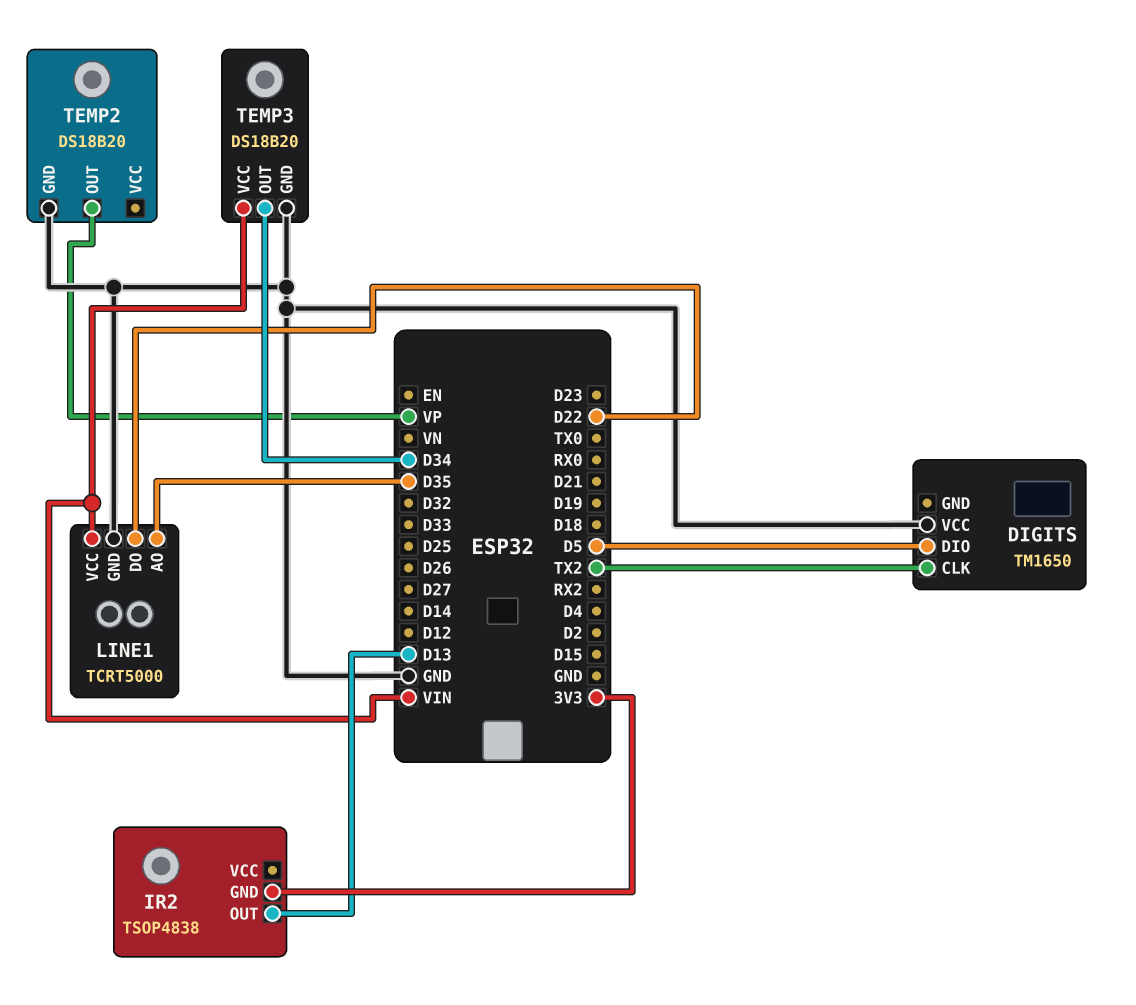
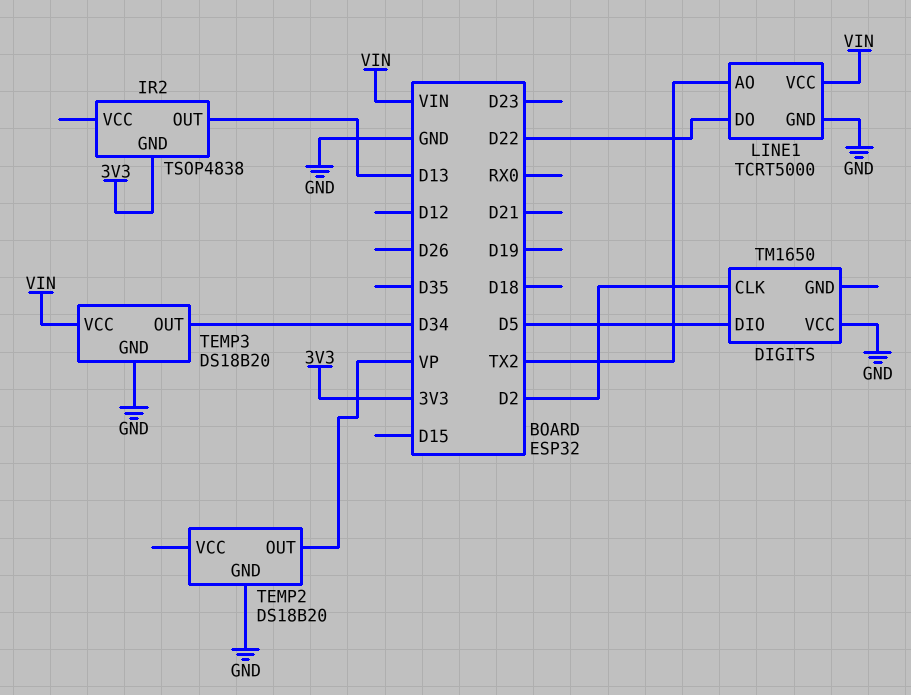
DIGITS pin CLK: TX2 -> D2
LINE1 pin AO: D35 -> TX2

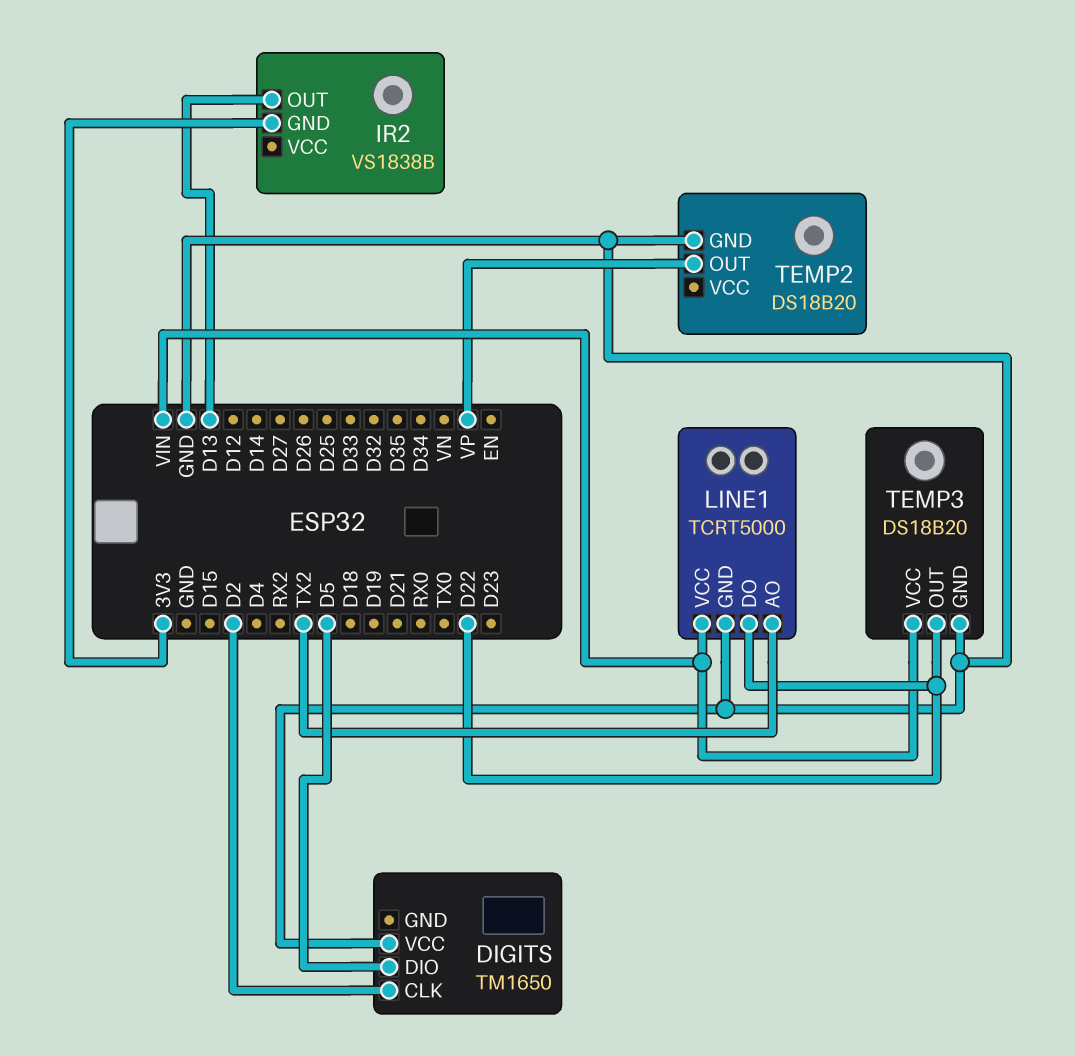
IR2: TSOP4838 -> VS1838B
TEMP3 pin OUT: D34 -> D22

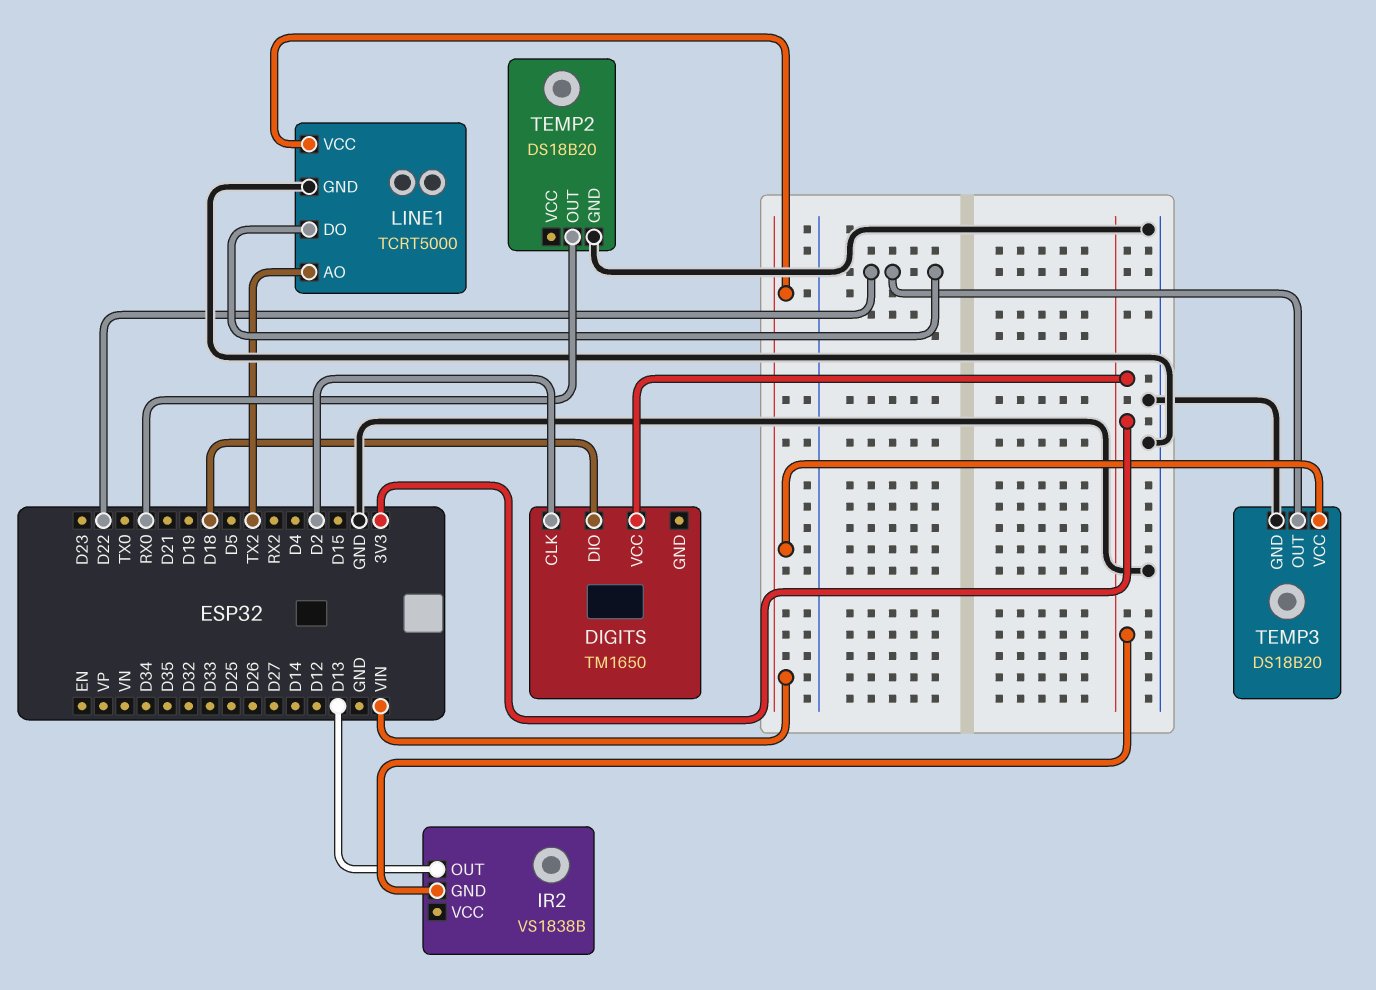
DIGITS pin DIO: D5 -> D18
DIGITS pin VCC: GND -> 3V3
TEMP2 pin OUT: VP -> RX0

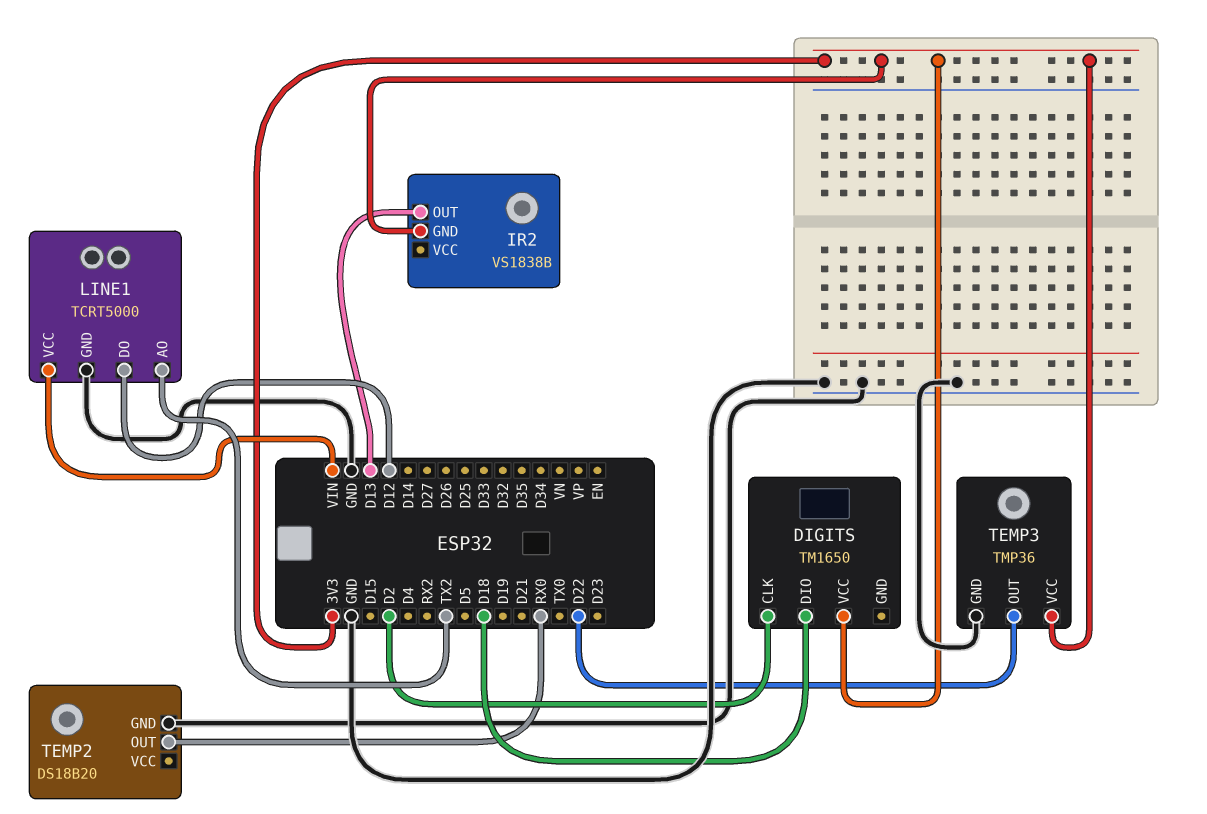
LINE1 pin DO: D22 -> D12
TEMP3: DS18B20 -> TMP36
TEMP3 pin VCC: VIN -> 3V3

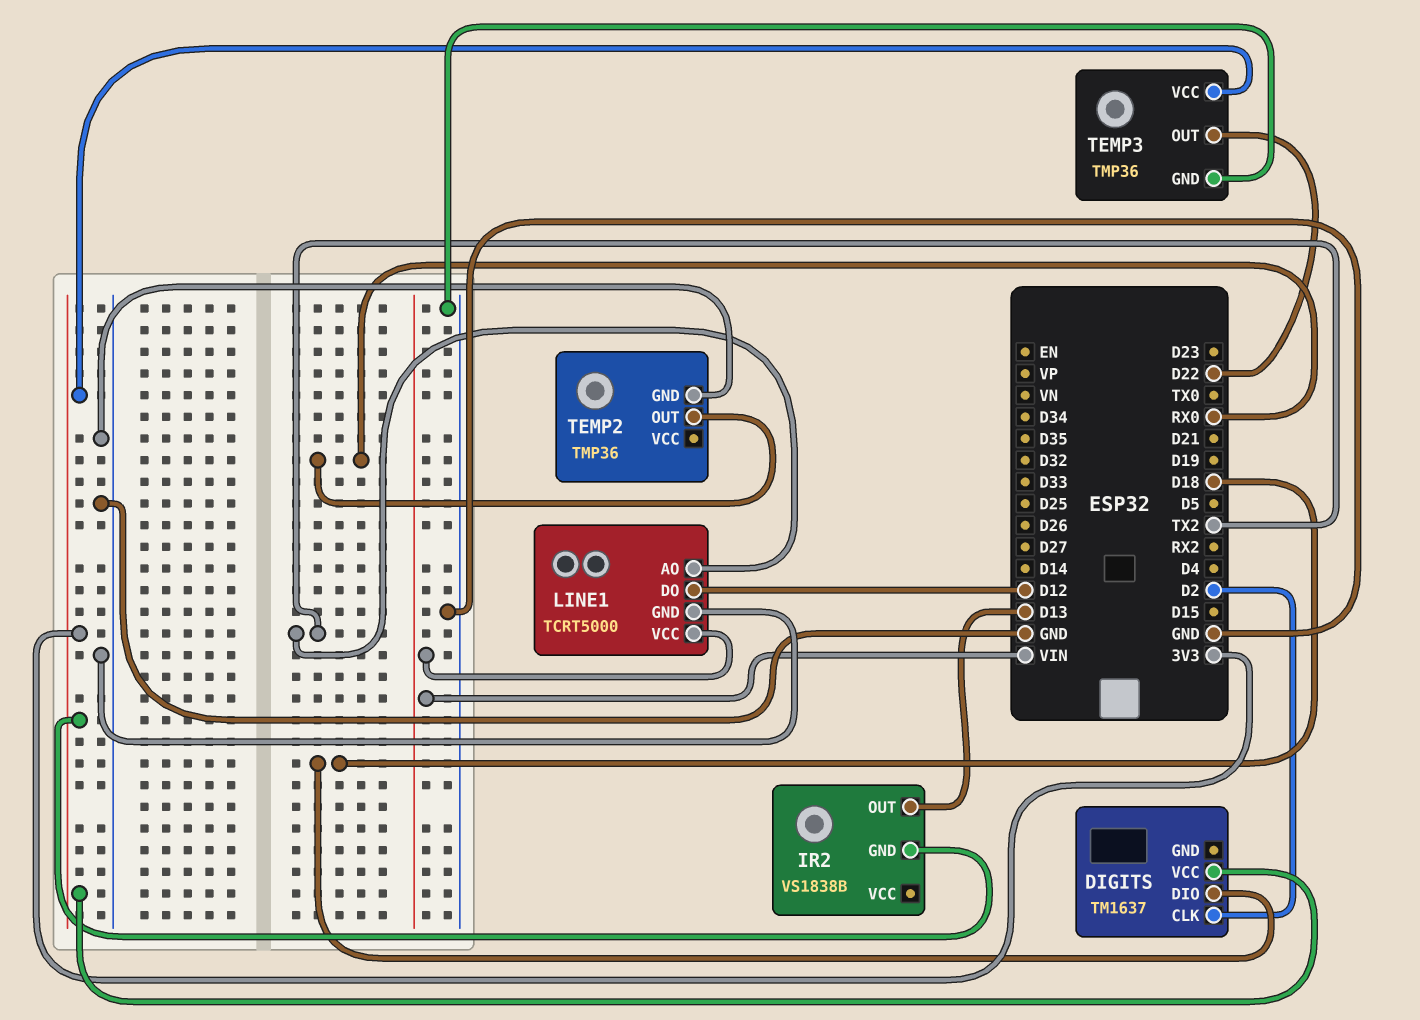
DIGITS: TM1650 -> TM1637
TEMP2: DS18B20 -> TMP36

